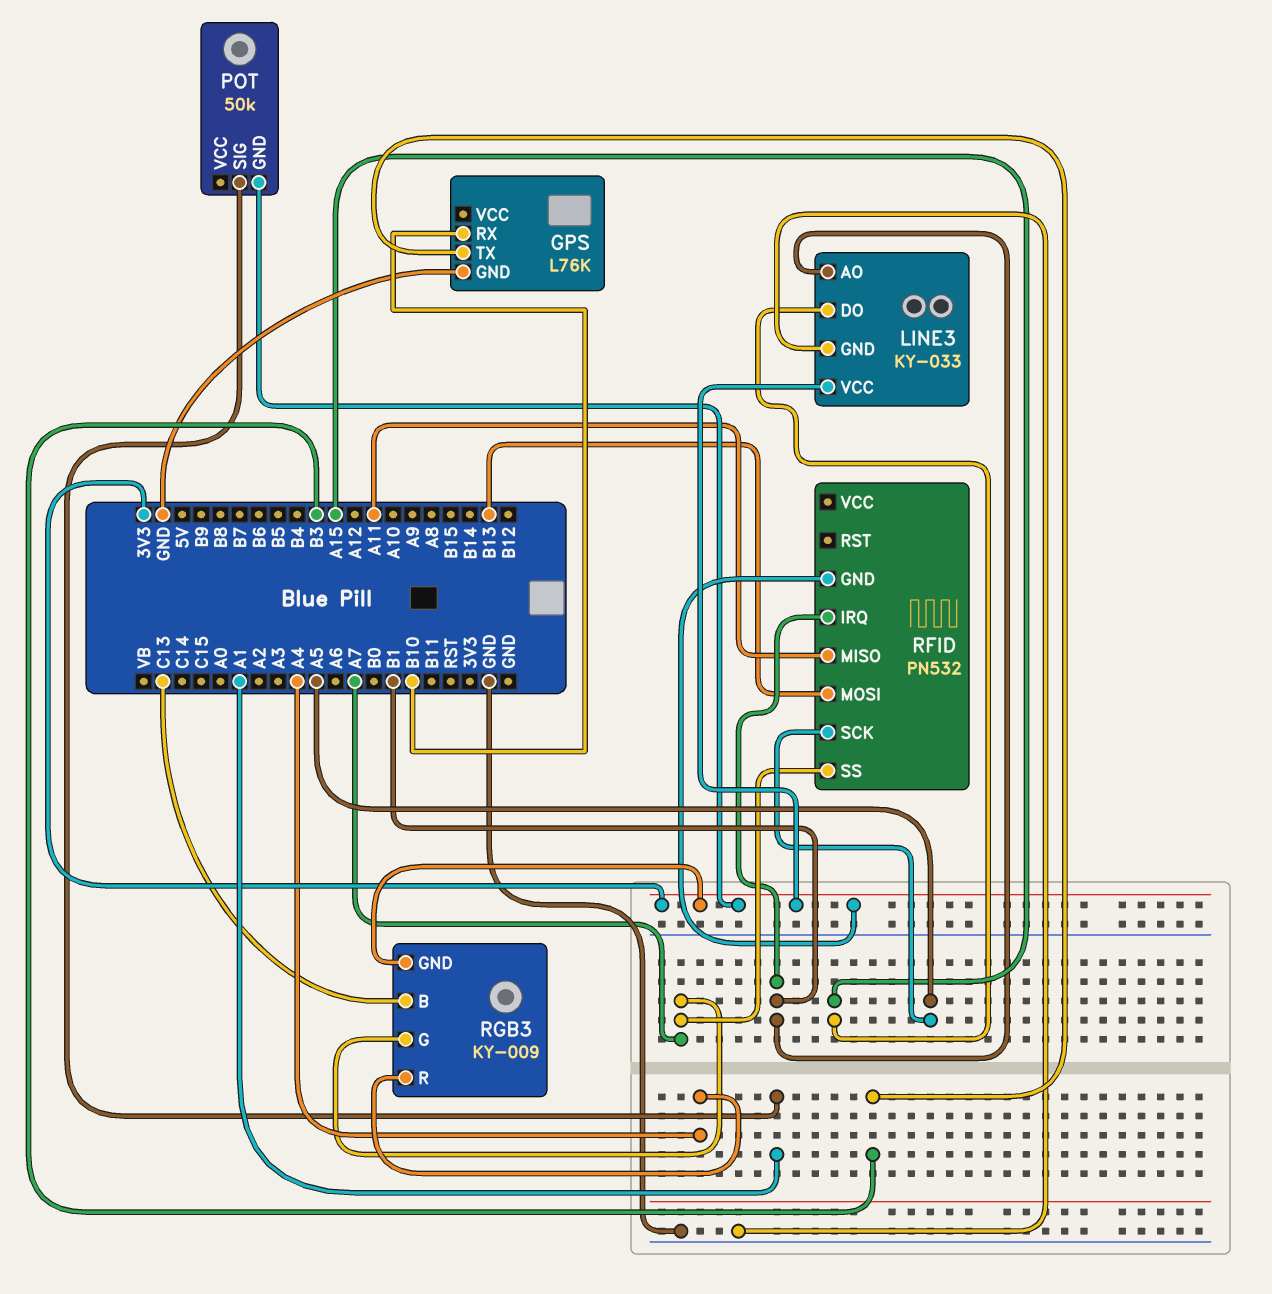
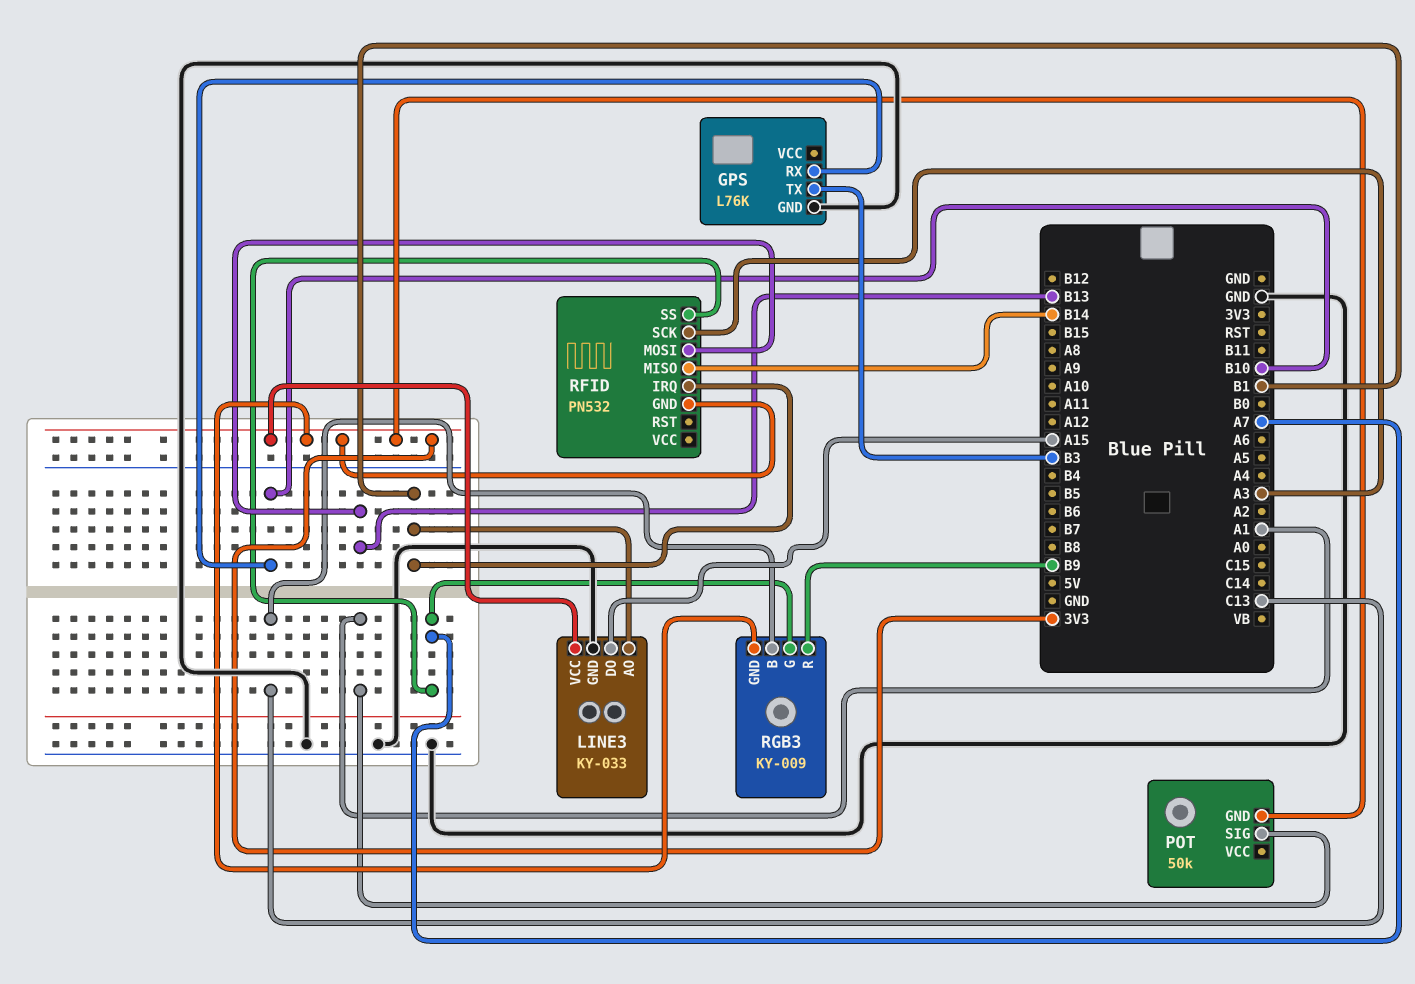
RFID pin MISO: A11 -> B14
RFID pin SCK: A5 -> A3
RGB3 pin R: A4 -> B9

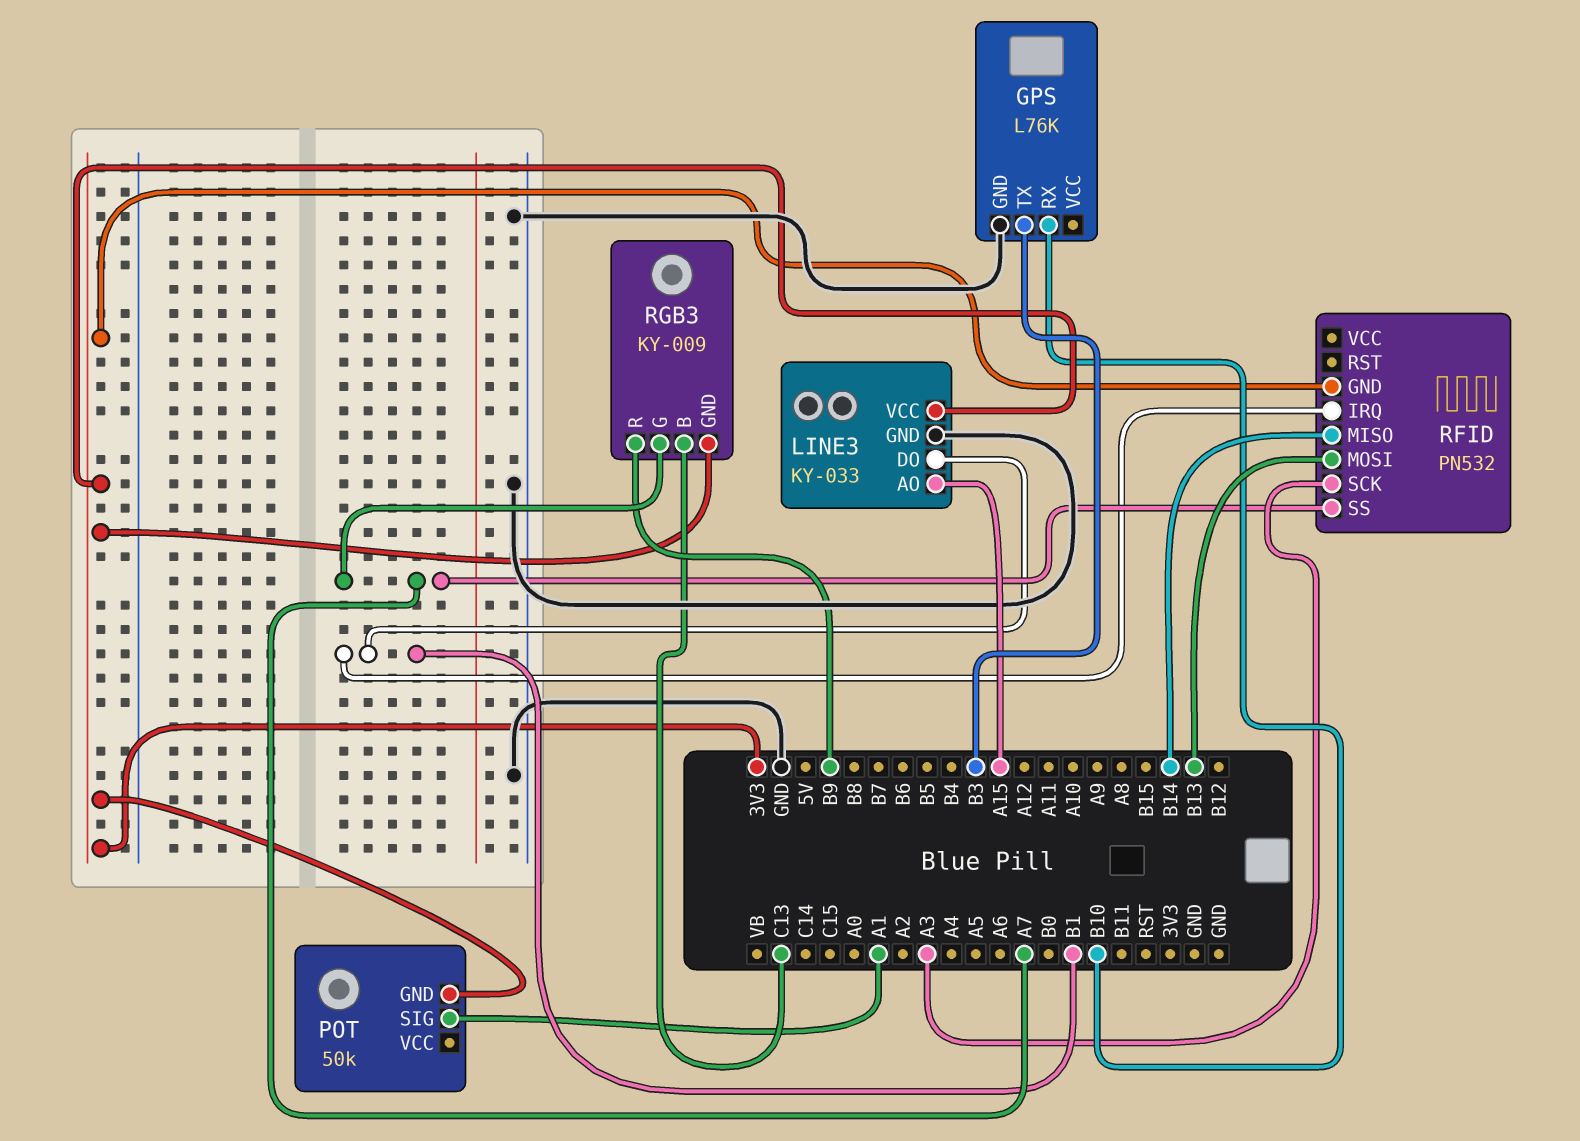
LINE3 pin AO: B1 -> A15
LINE3 pin DO: A15 -> B1

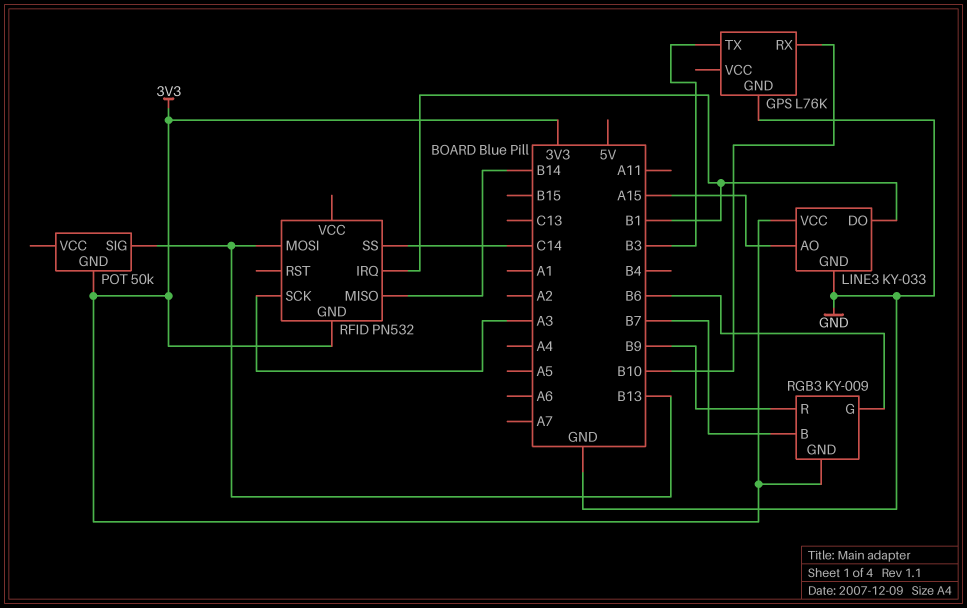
POT pin SIG: A1 -> B13
RFID pin SS: A7 -> C14
RGB3 pin B: C13 -> B7
RGB3 pin G: A7 -> B6

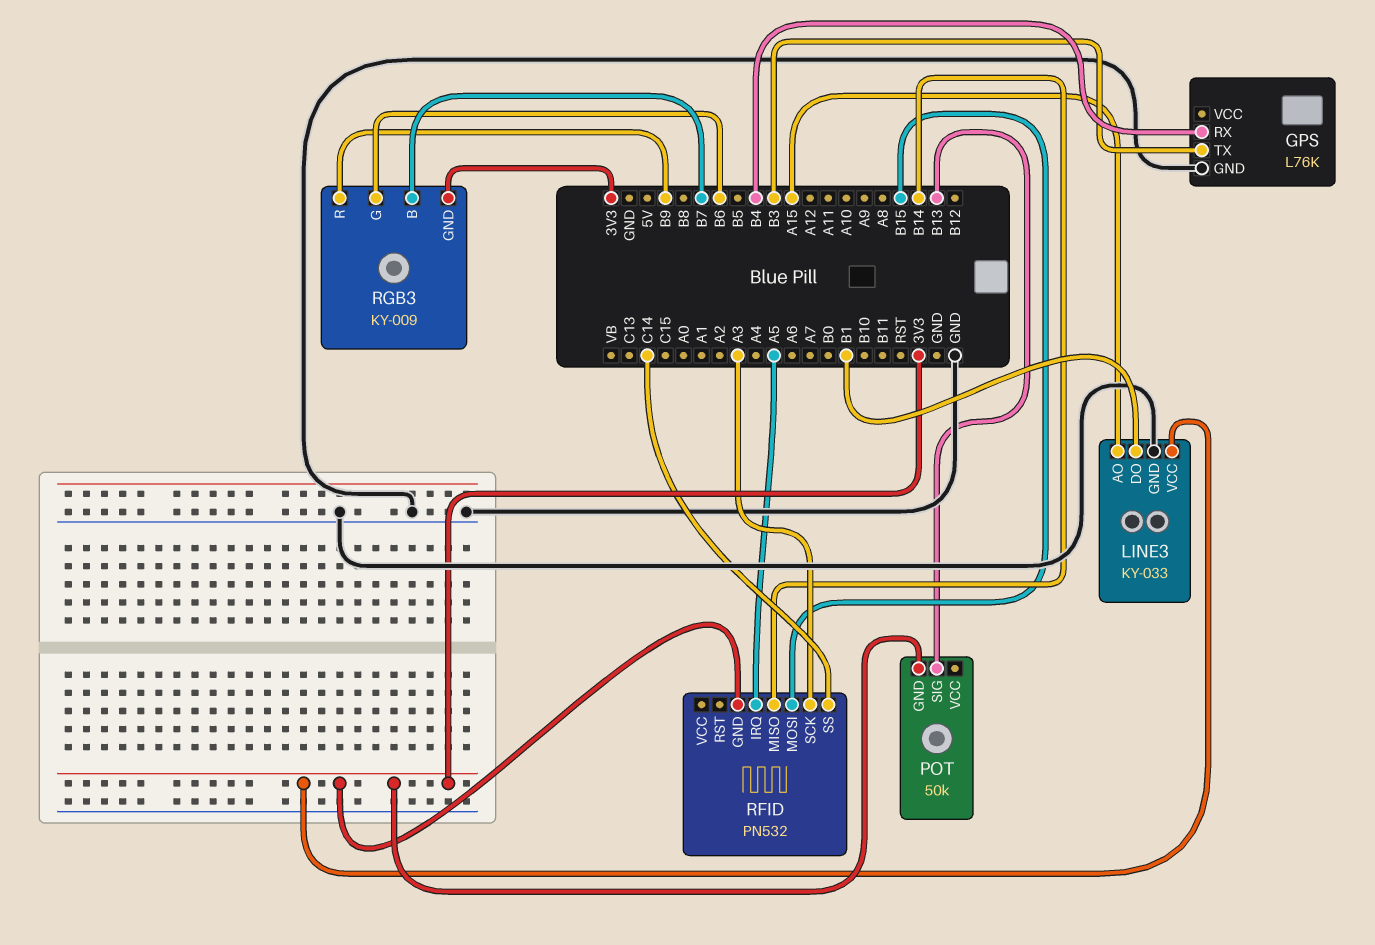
GPS pin RX: B10 -> B4
RFID pin IRQ: B1 -> A5
RFID pin MOSI: B13 -> B15

